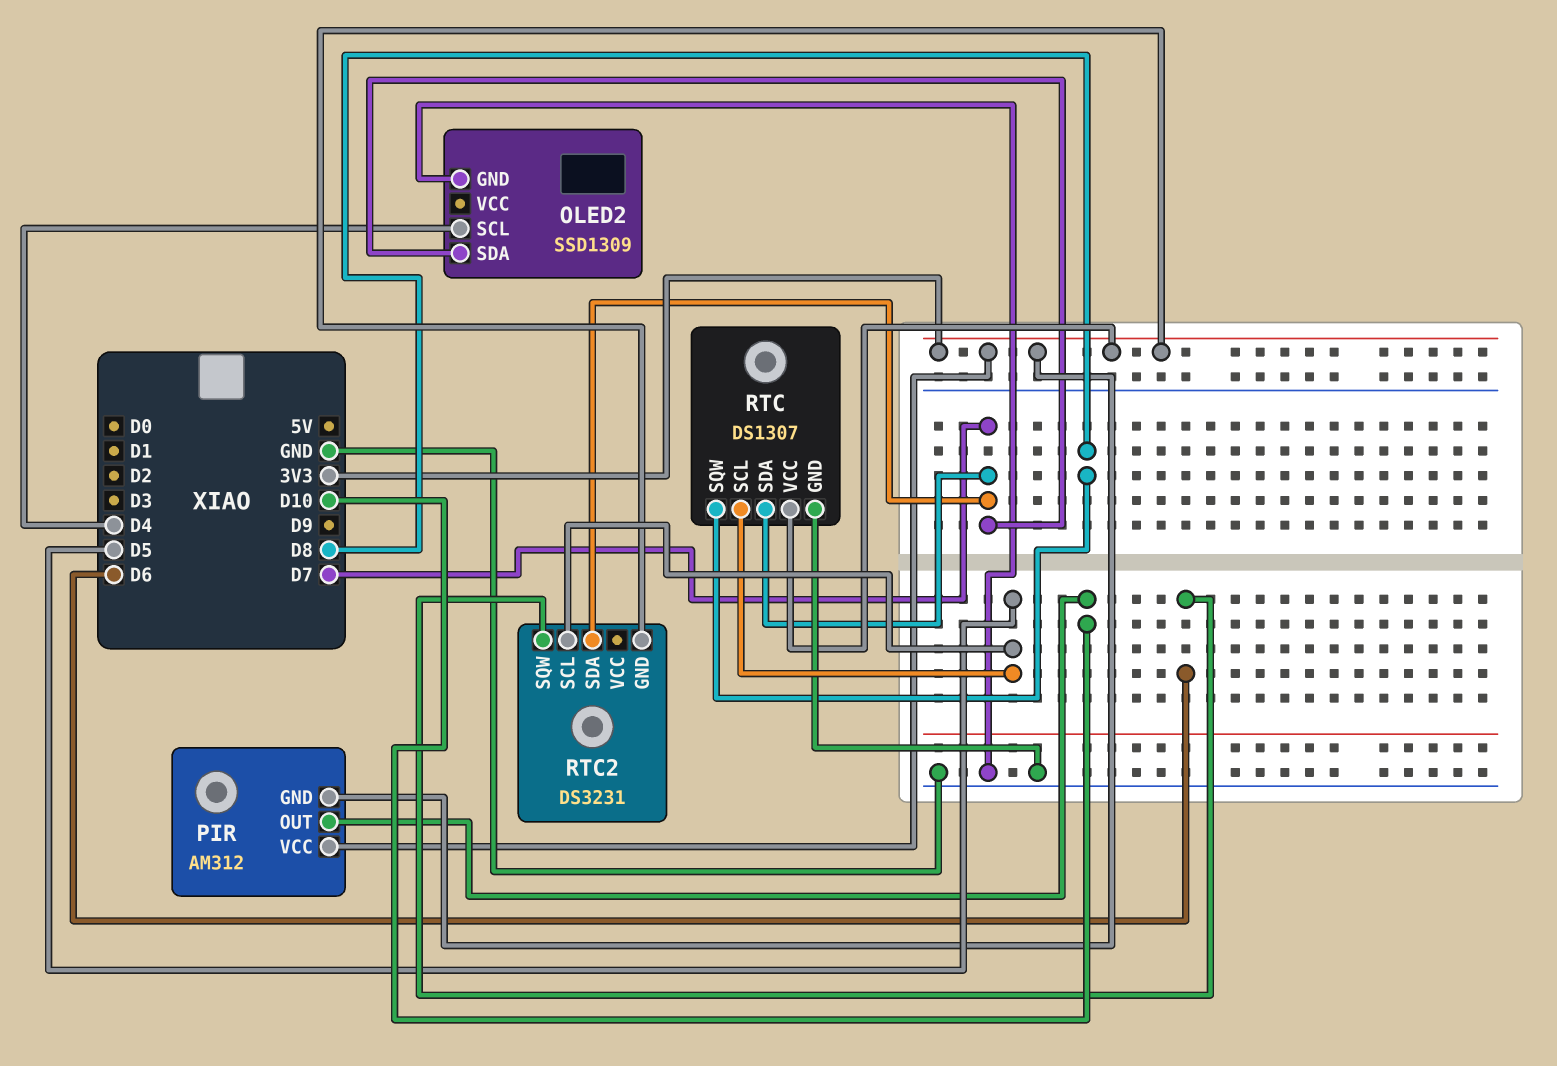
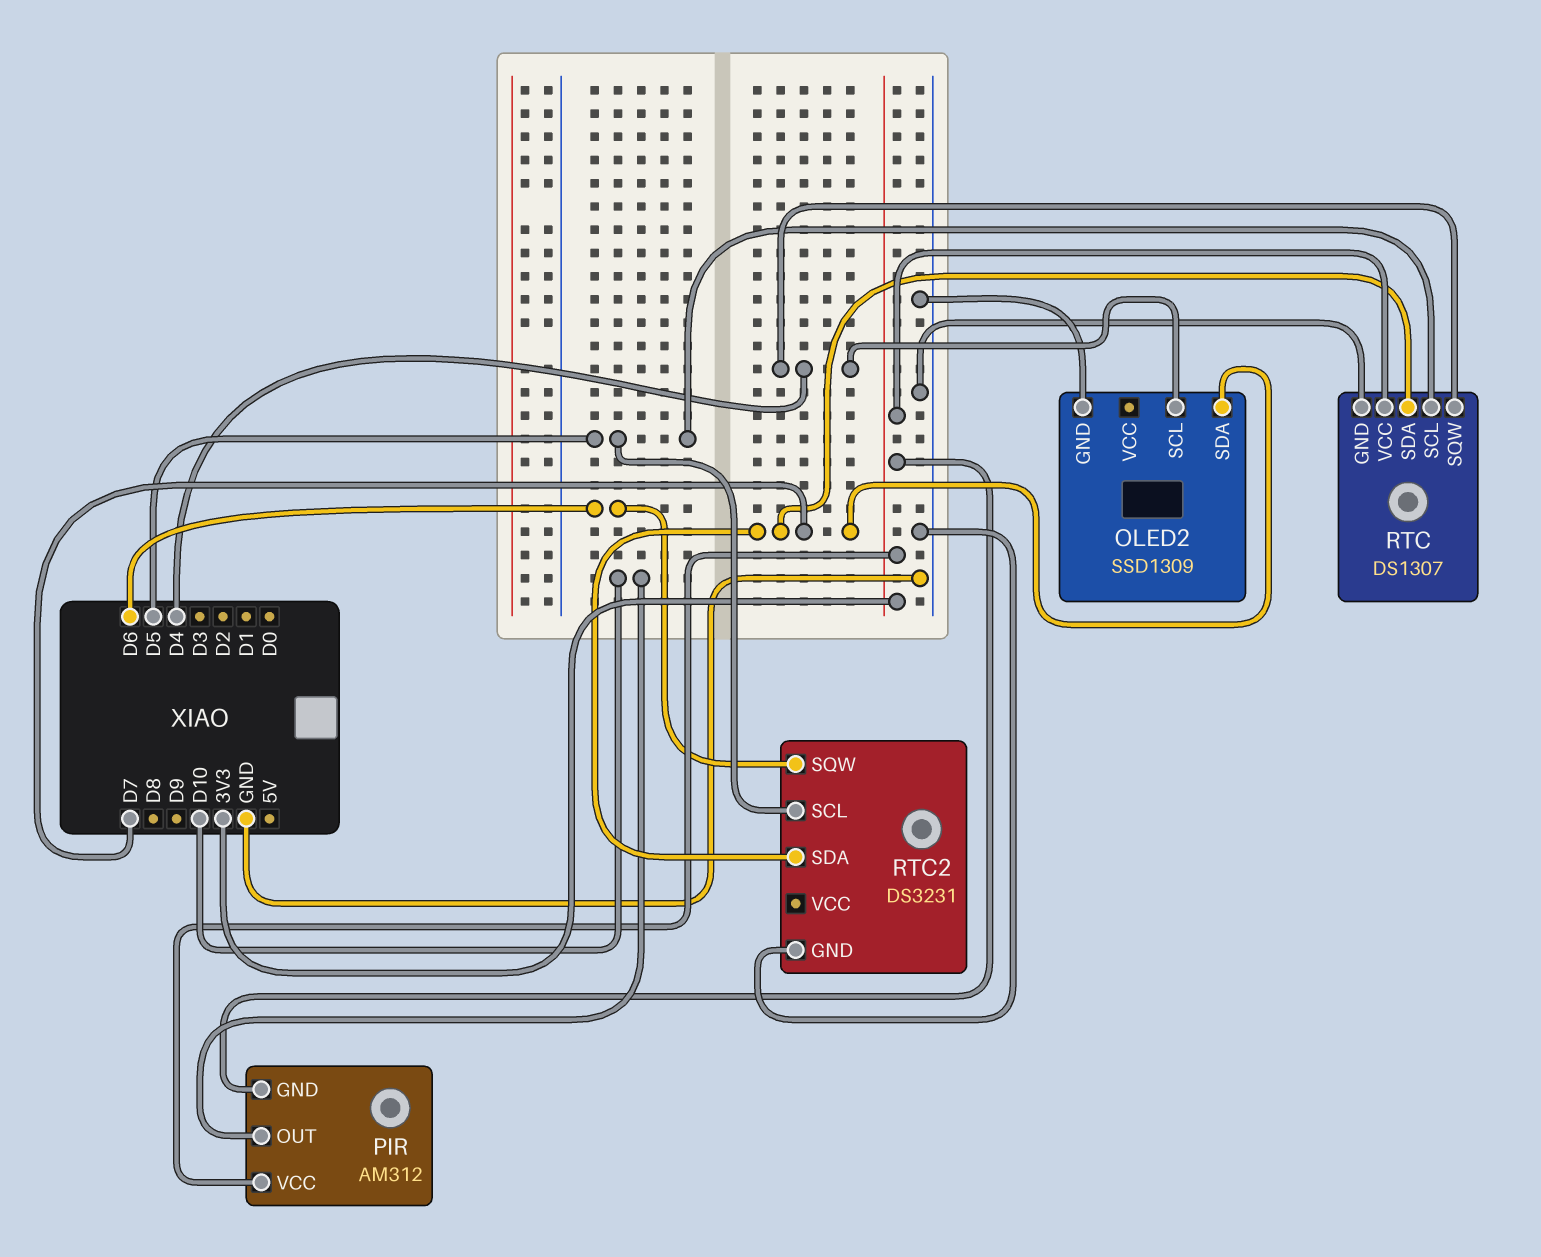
RTC pin SQW: D8 -> D4
RTC2 pin GND: 3V3 -> GND

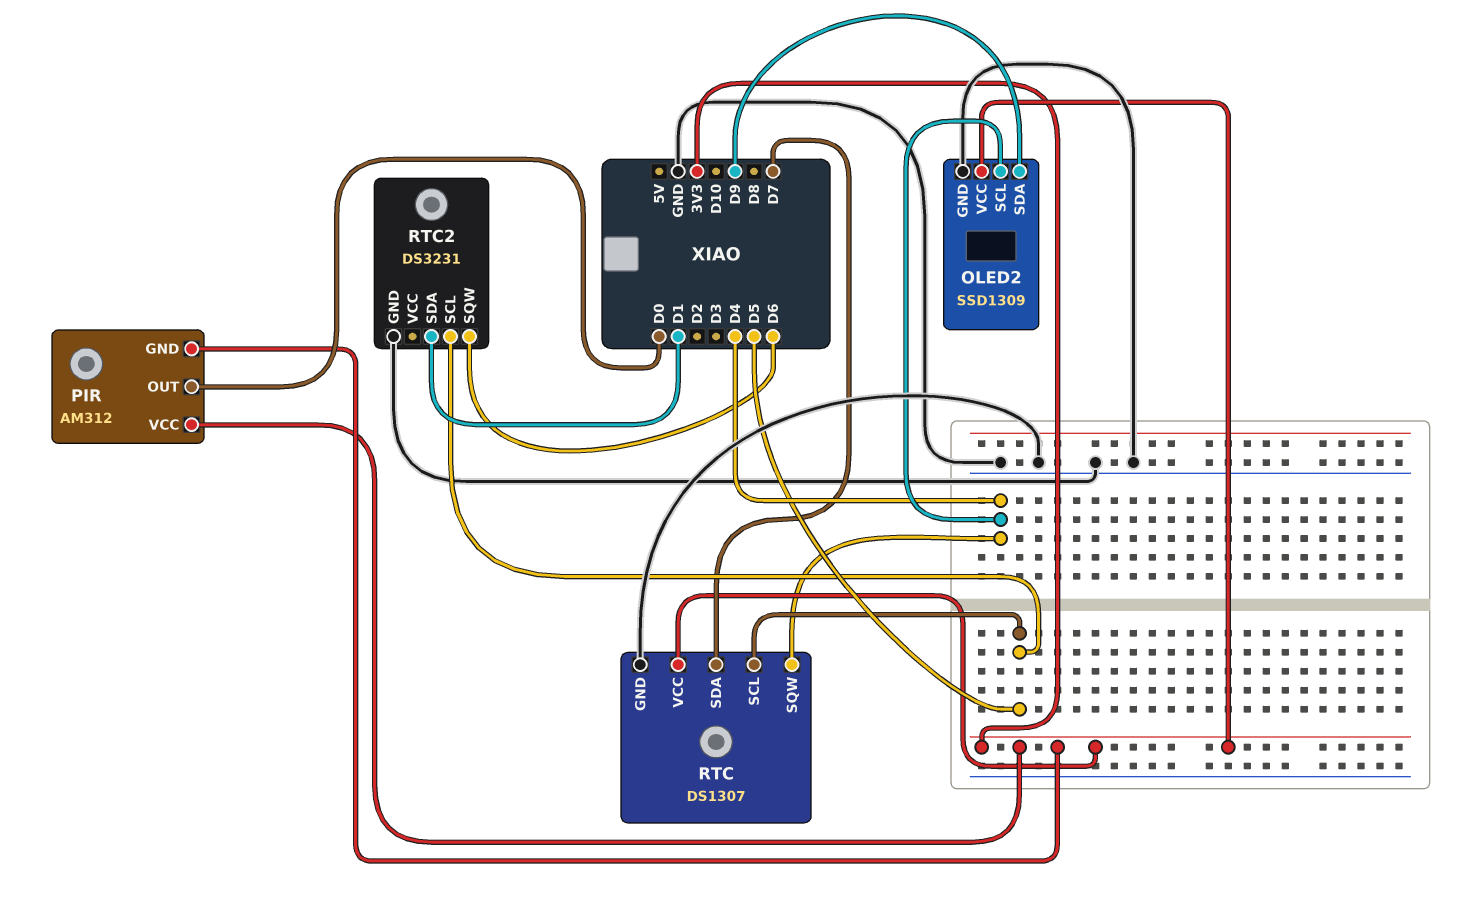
OLED2 pin SDA: D7 -> D9
OLED2 pin VCC: none -> 3V3
PIR pin OUT: D10 -> D0
RTC2 pin SDA: D7 -> D1

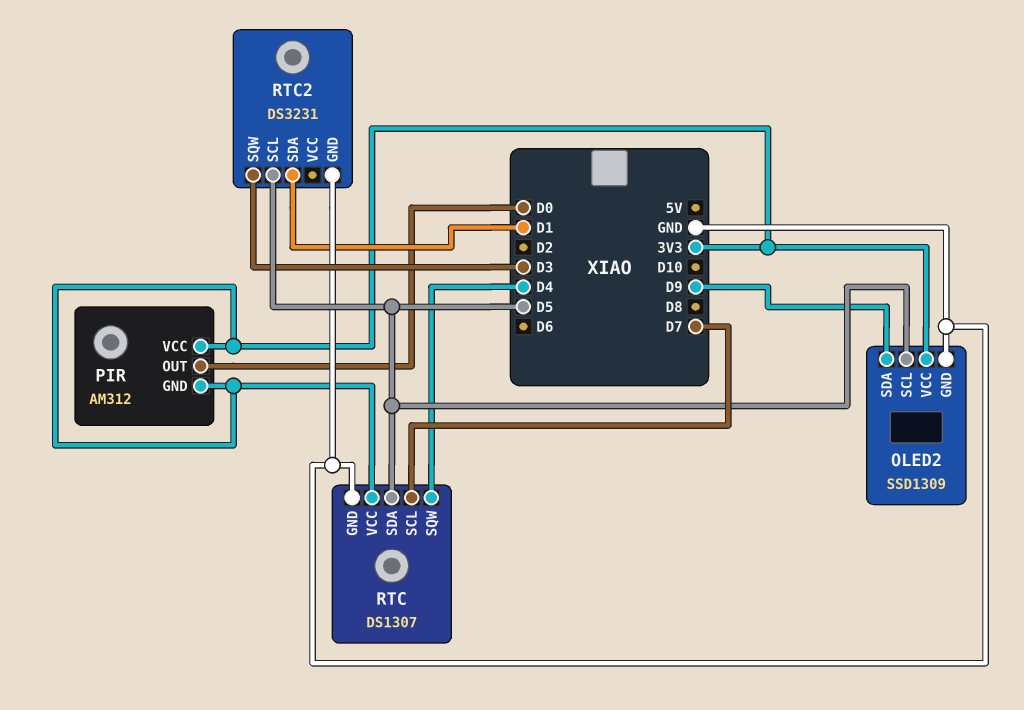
OLED2 pin SCL: D4 -> D5
RTC pin SCL: D5 -> D7
RTC pin SDA: D7 -> D5
RTC2 pin SQW: D6 -> D3

